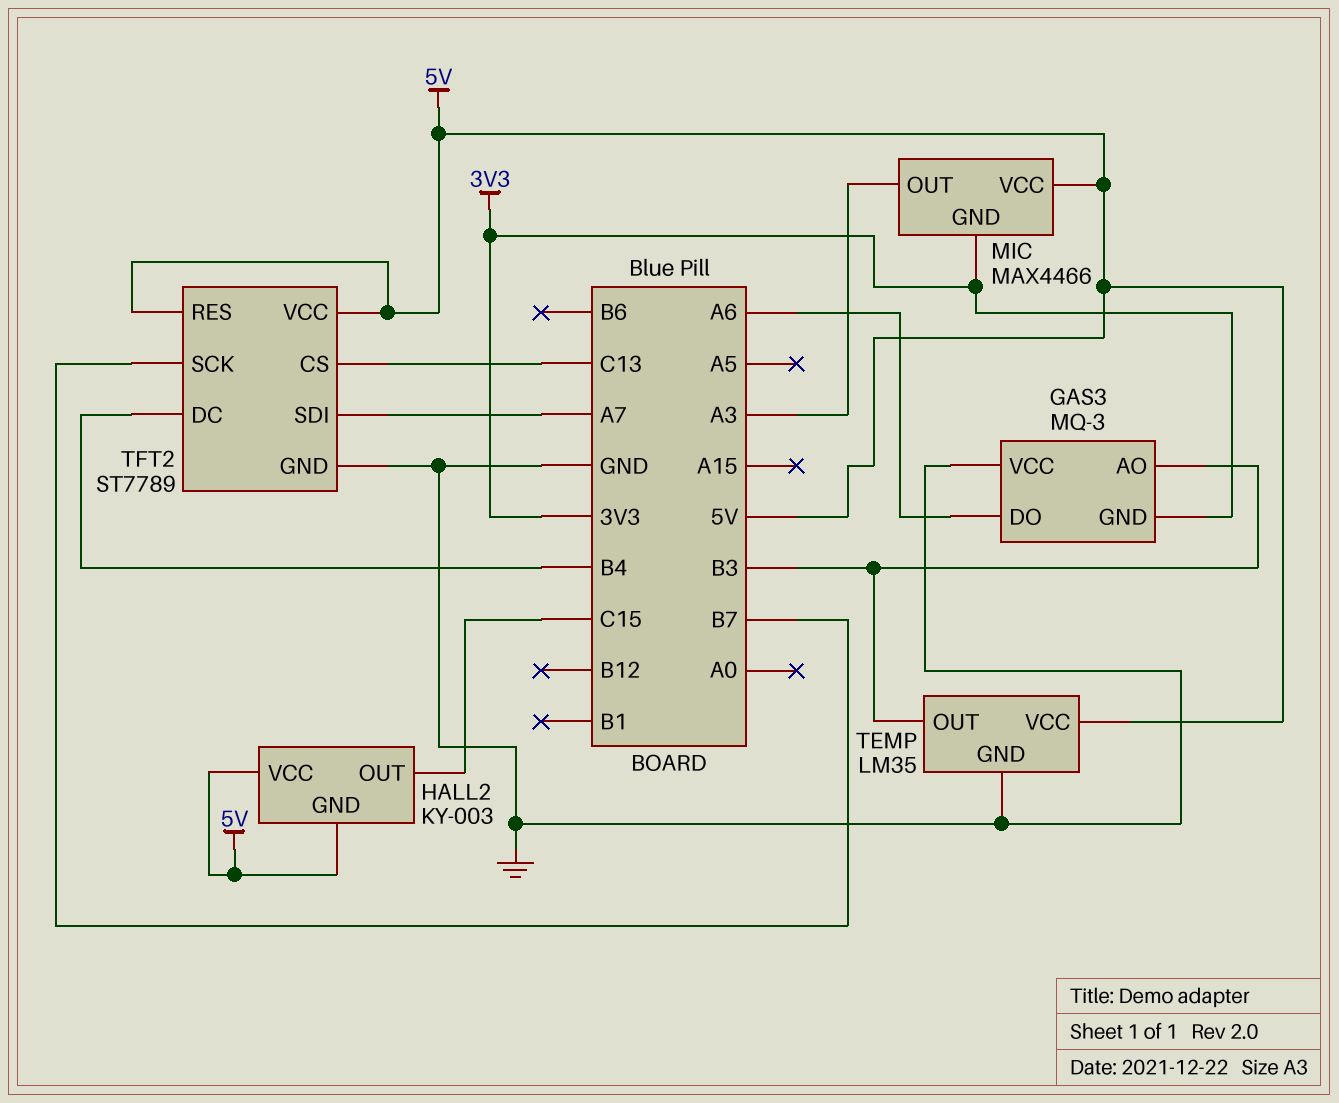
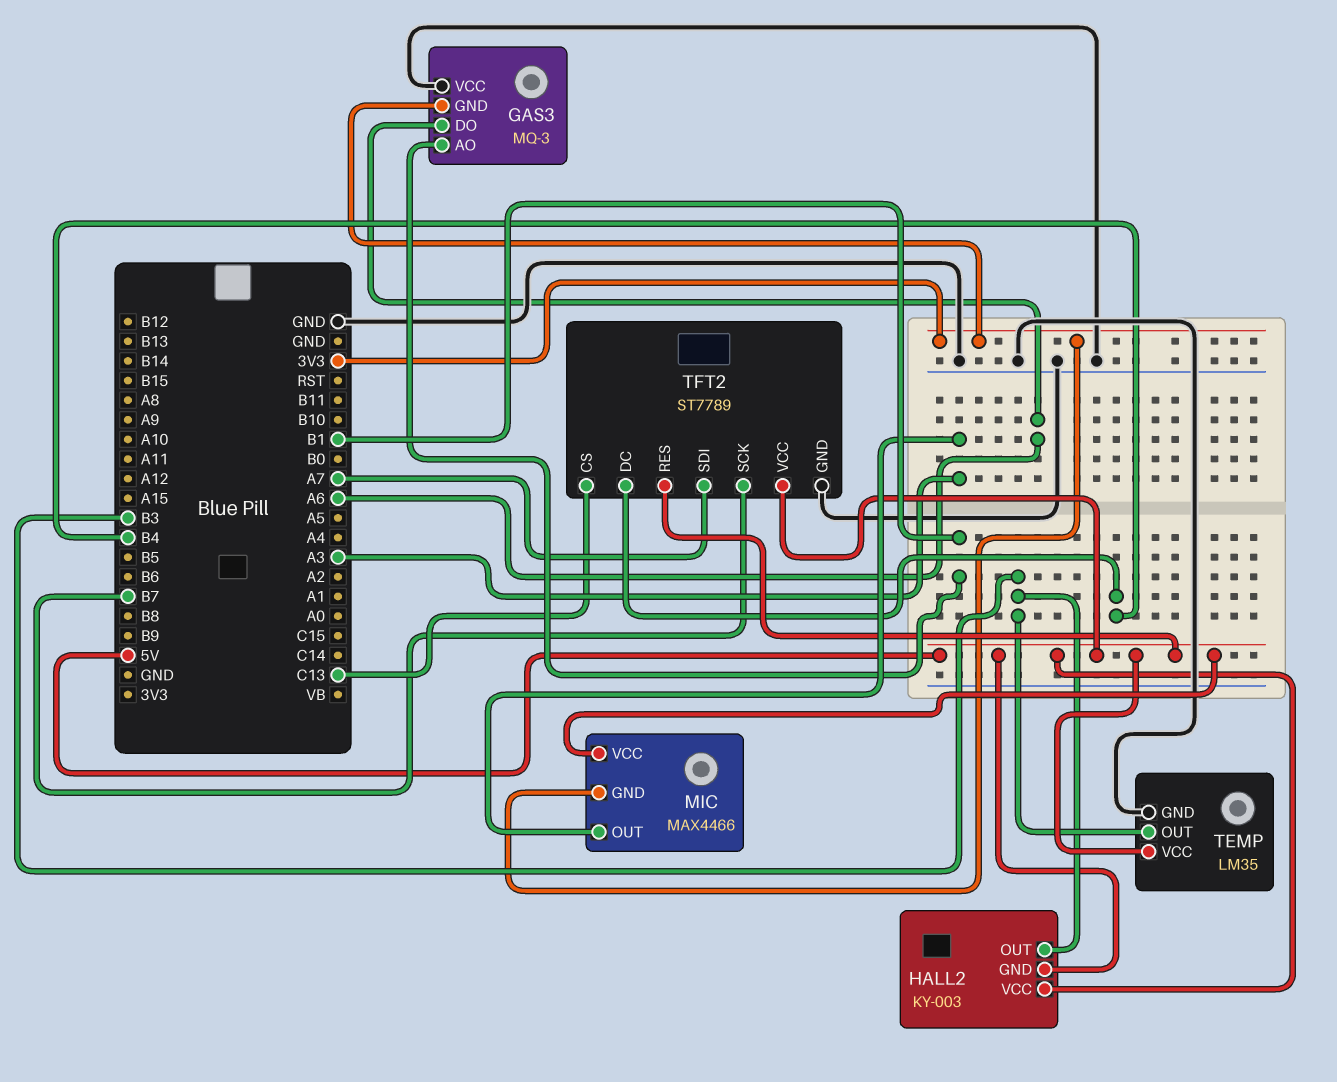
GAS3 pin AO: B3 -> B1
HALL2 pin OUT: C15 -> B3

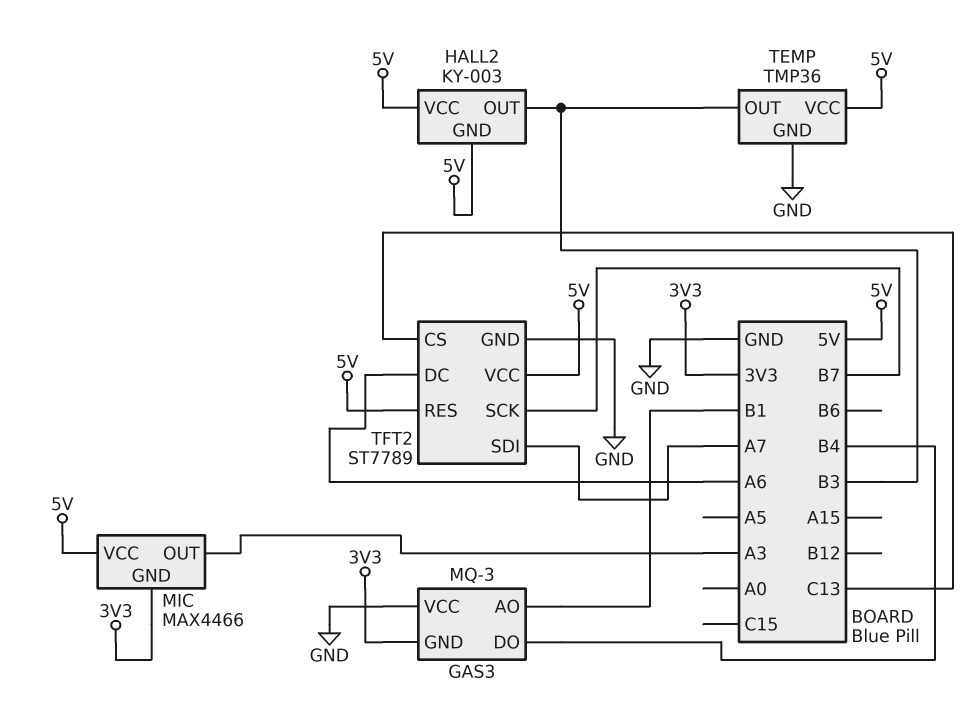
GAS3 pin DO: A6 -> B4
TEMP: LM35 -> TMP36
TFT2 pin DC: B4 -> A6

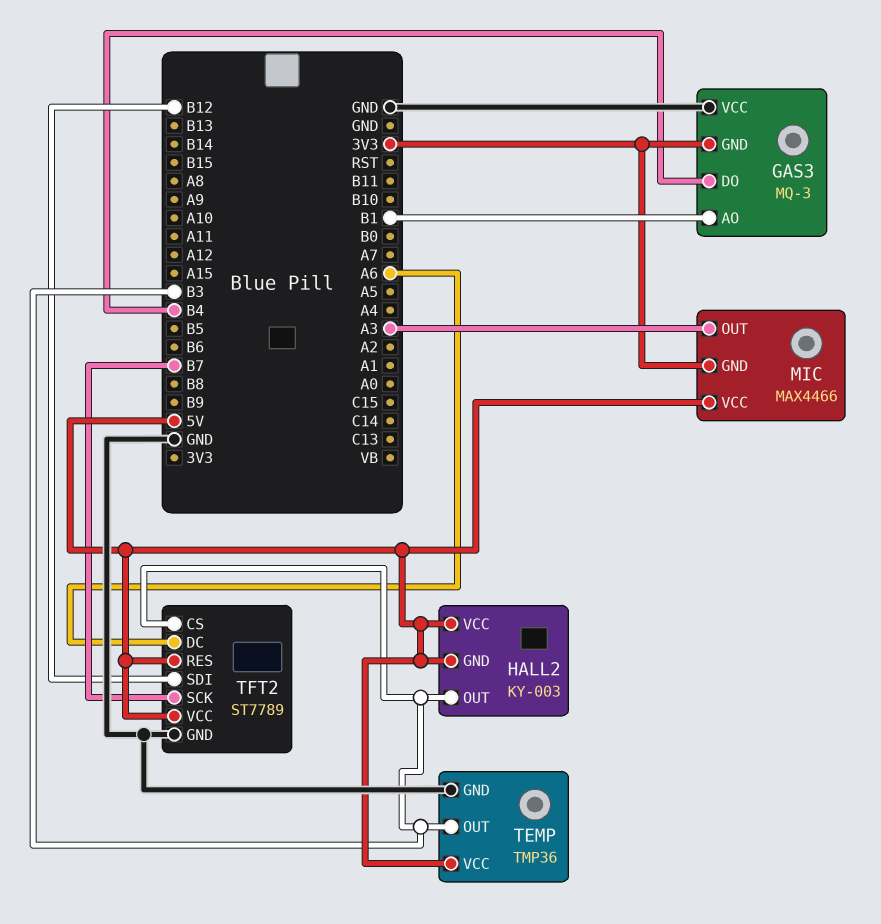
TFT2 pin CS: C13 -> B3
TFT2 pin SDI: A7 -> B12

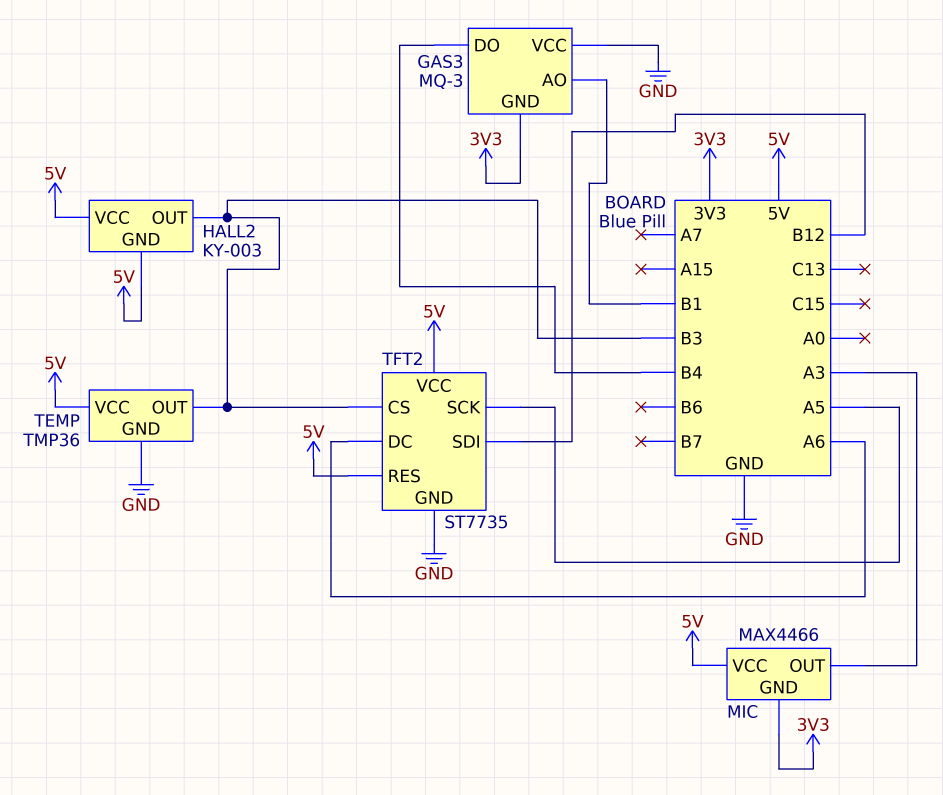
TFT2: ST7789 -> ST7735
TFT2 pin SCK: B7 -> A5

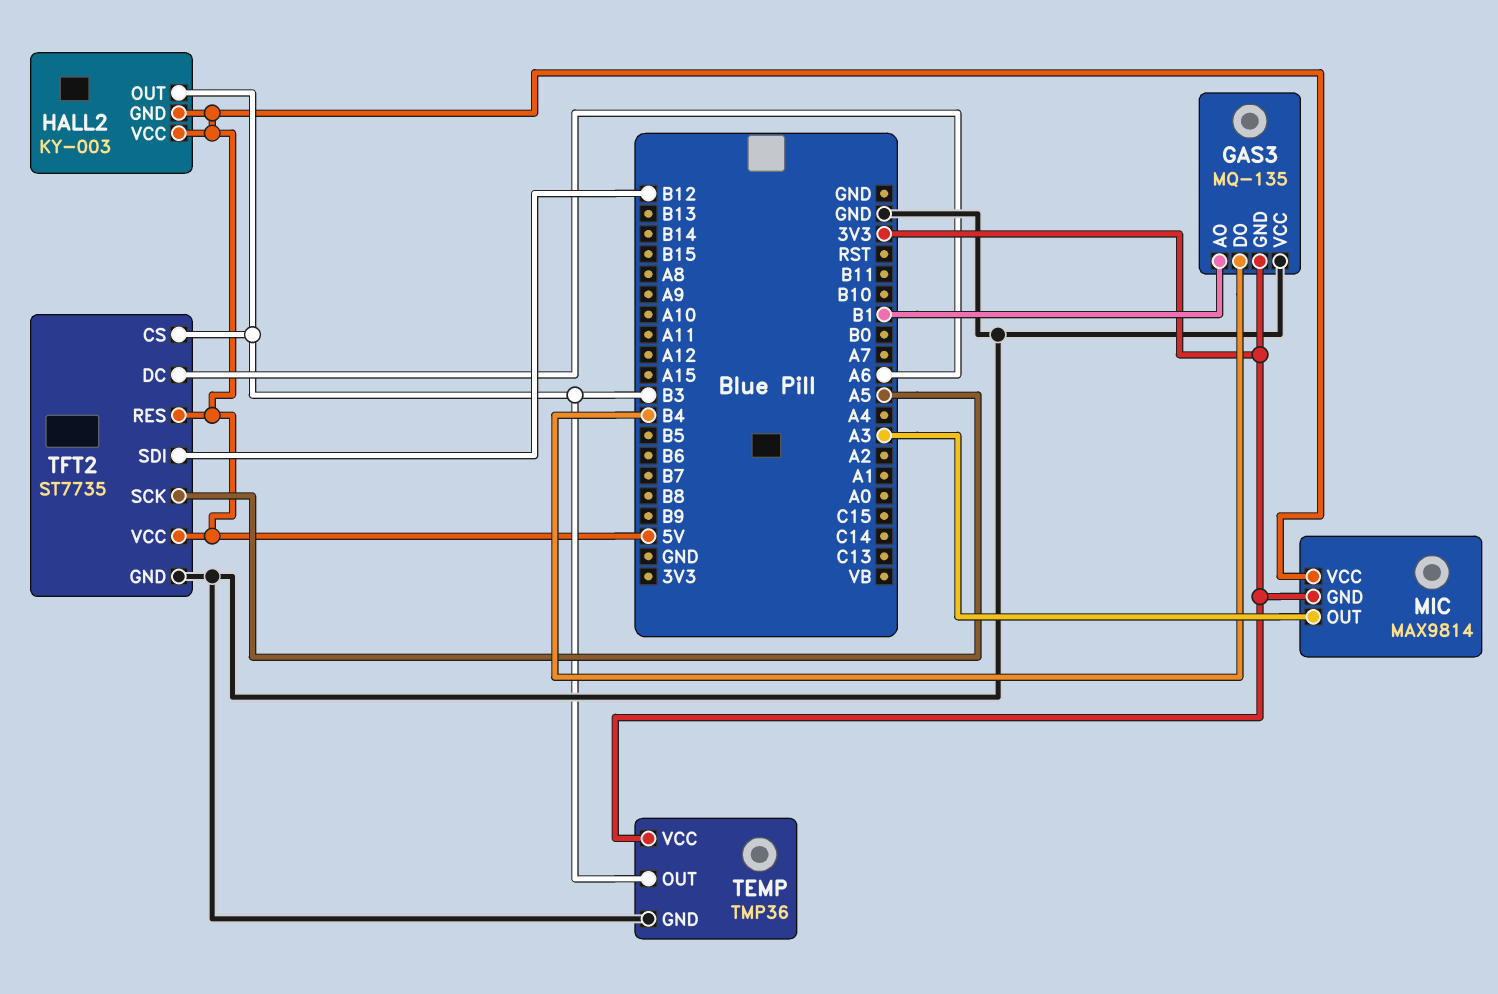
GAS3: MQ-3 -> MQ-135
MIC: MAX4466 -> MAX9814
TEMP pin VCC: 5V -> 3V3

